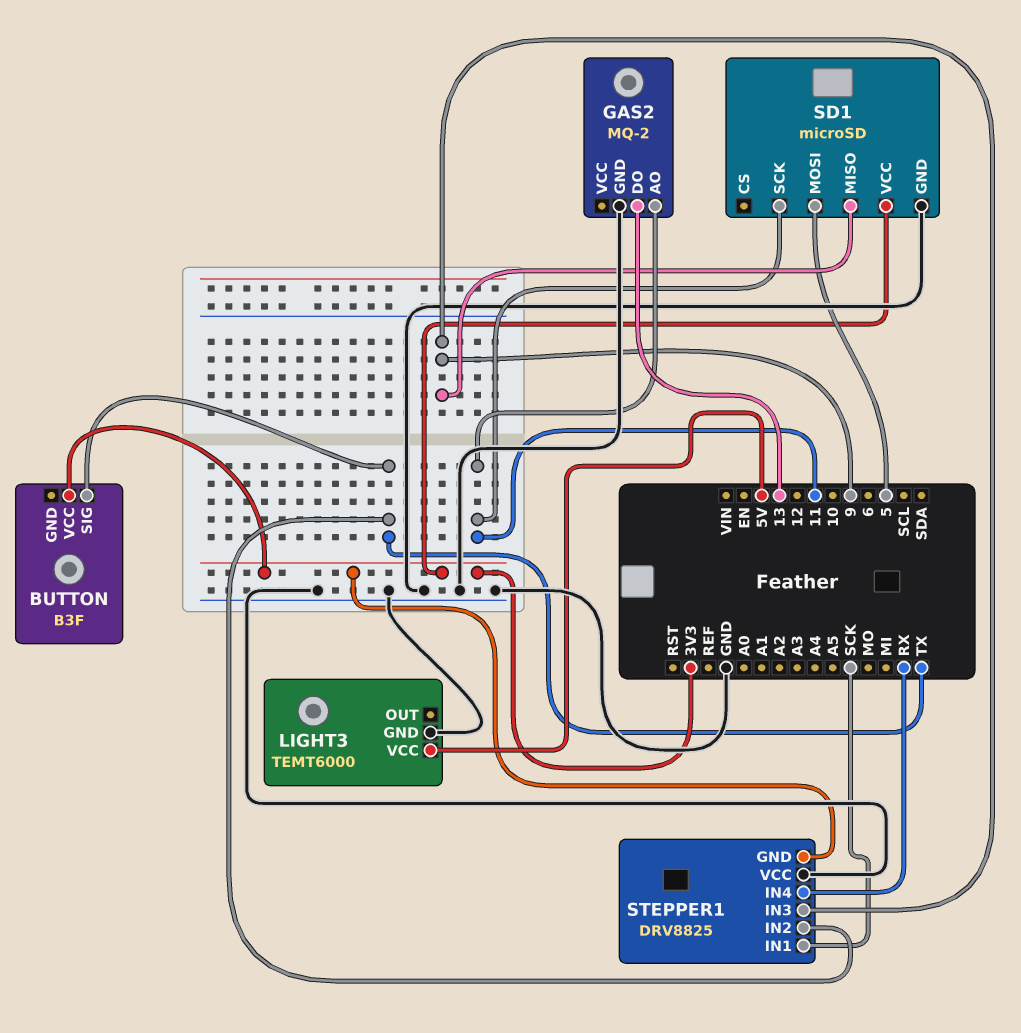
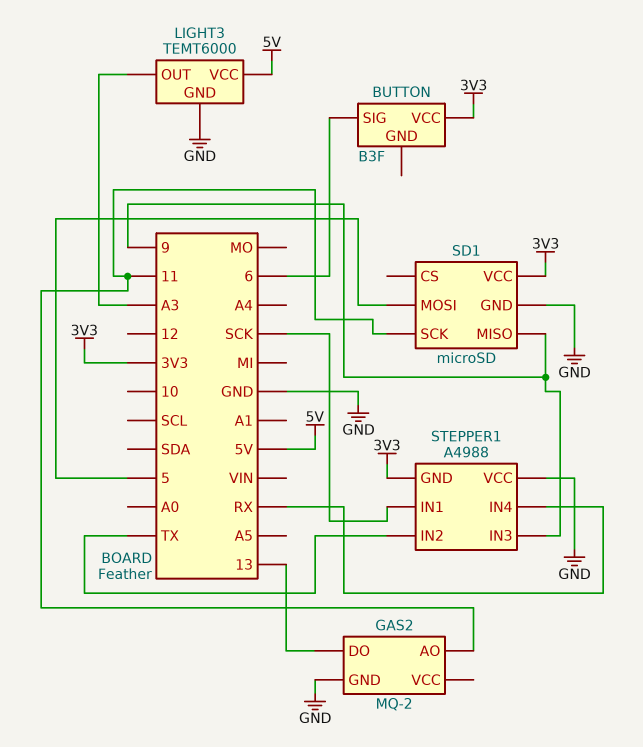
BUTTON pin SIG: TX -> 6
LIGHT3 pin OUT: none -> A3
STEPPER1: DRV8825 -> A4988

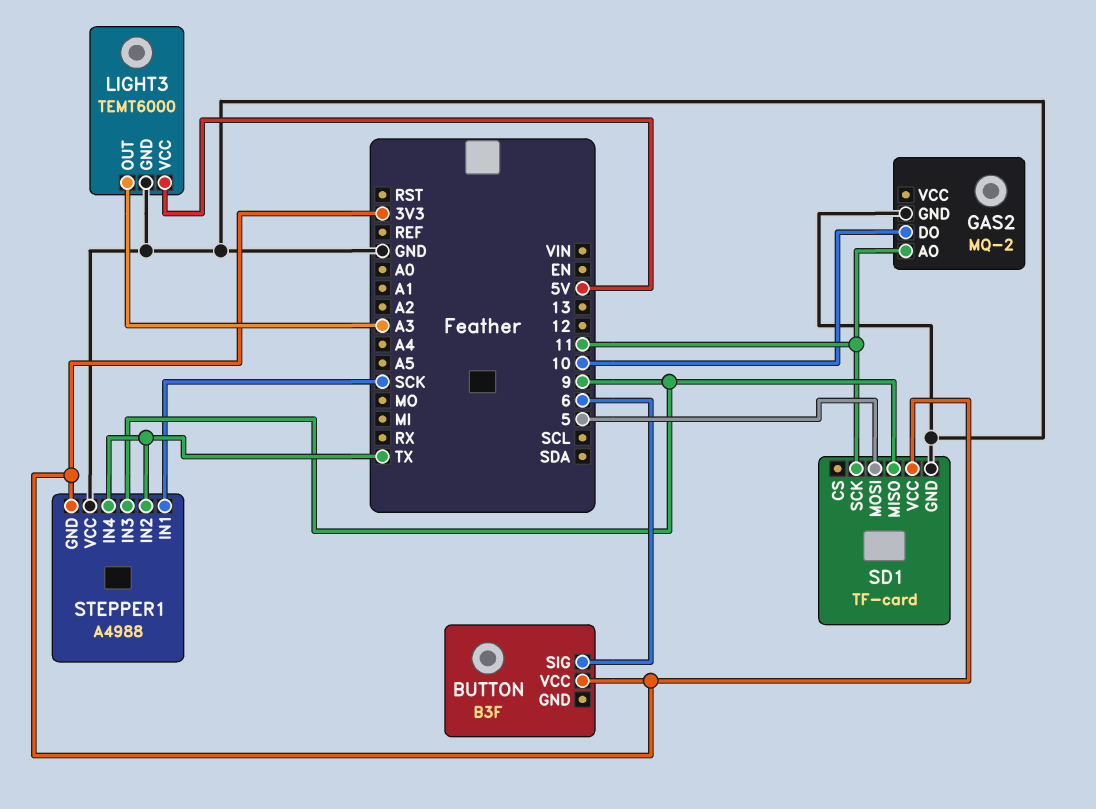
GAS2 pin DO: 13 -> 10
SD1: microSD -> TF-card
STEPPER1 pin IN4: RX -> TX

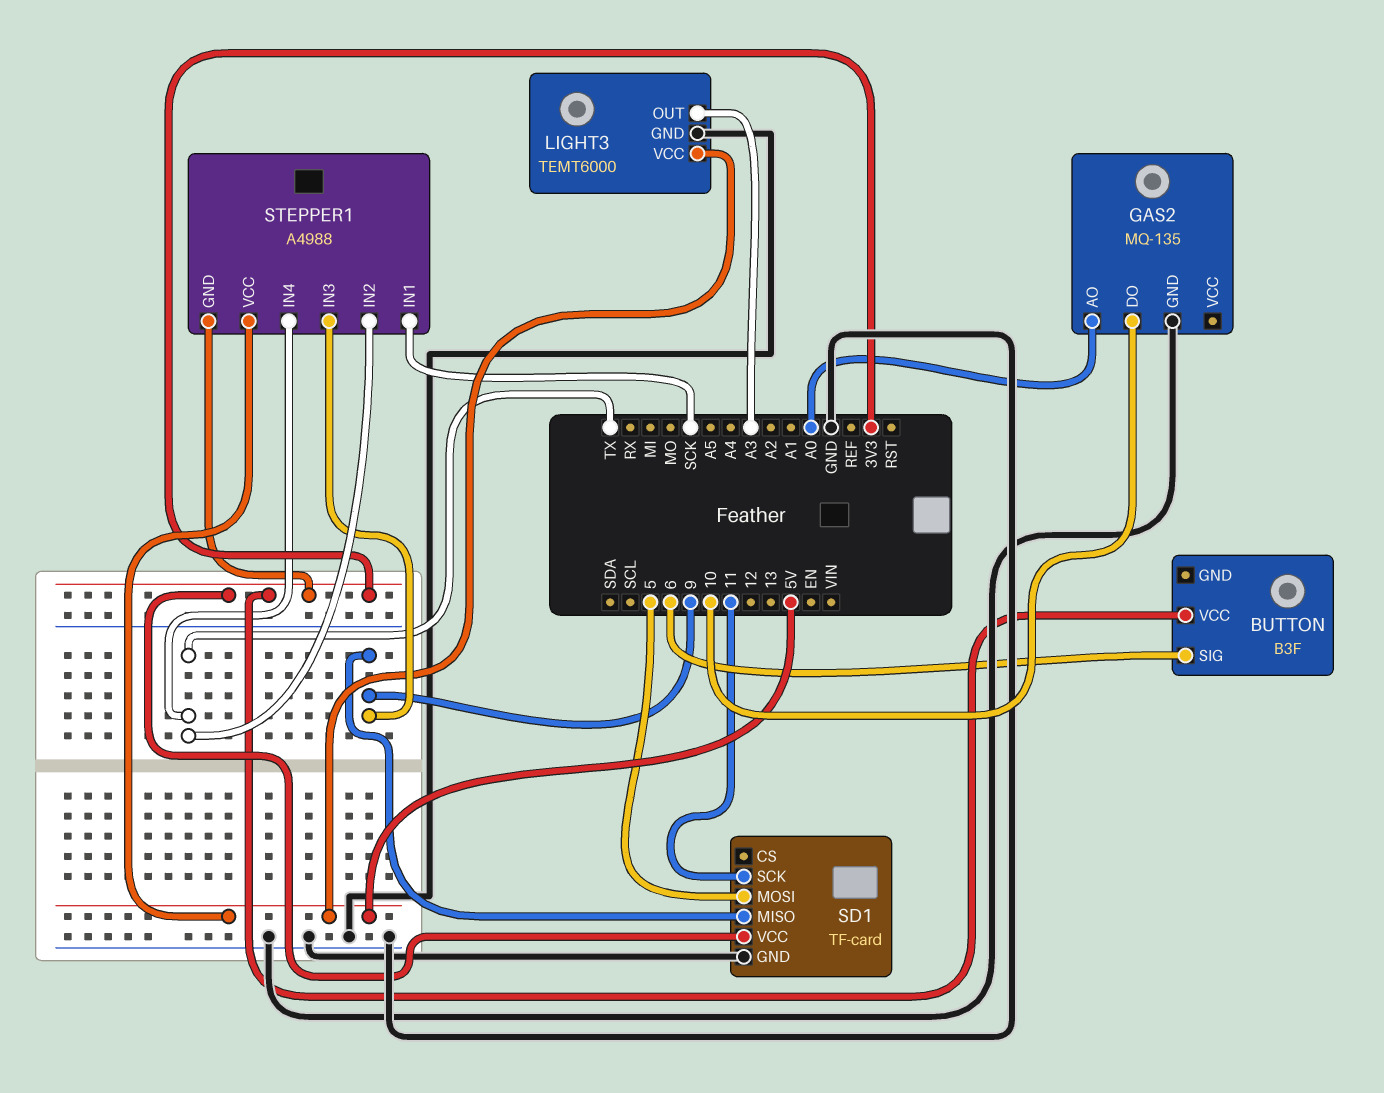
GAS2: MQ-2 -> MQ-135
GAS2 pin AO: 11 -> A0
STEPPER1 pin VCC: GND -> 5V

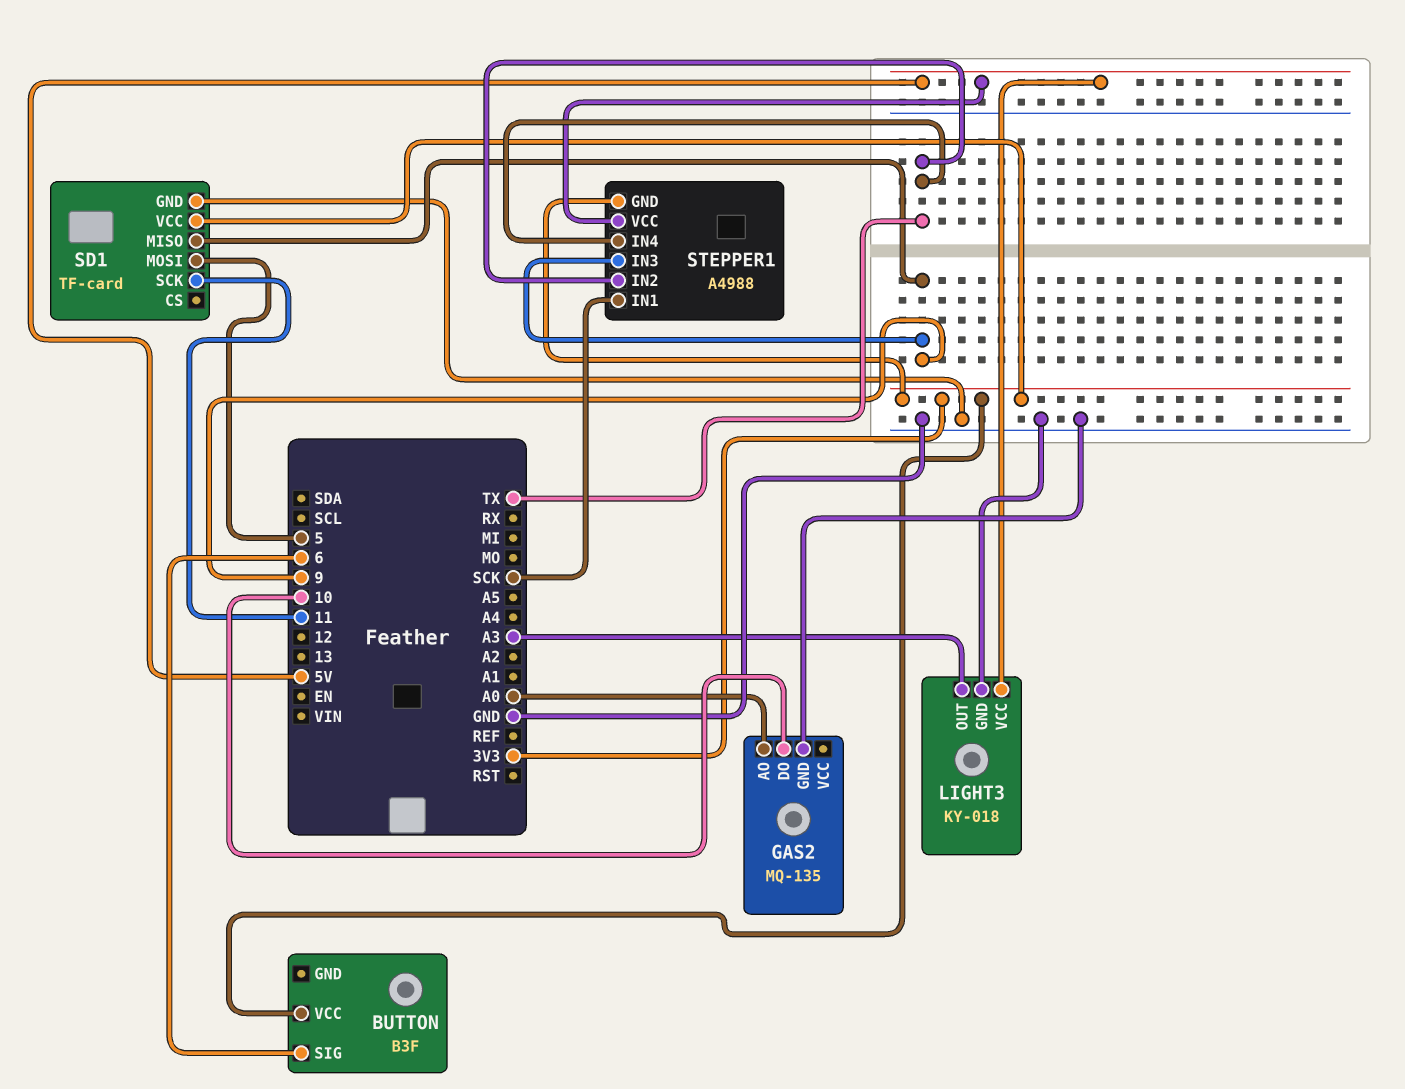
LIGHT3: TEMT6000 -> KY-018

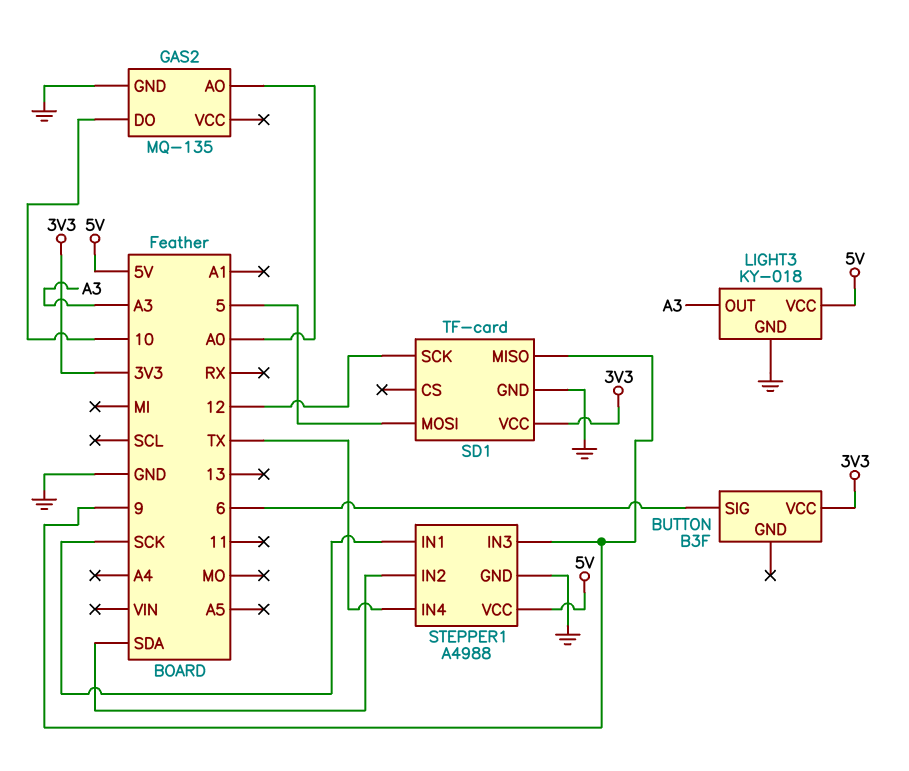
SD1 pin SCK: 11 -> 12
STEPPER1 pin GND: 3V3 -> GND
STEPPER1 pin IN2: TX -> SDA

